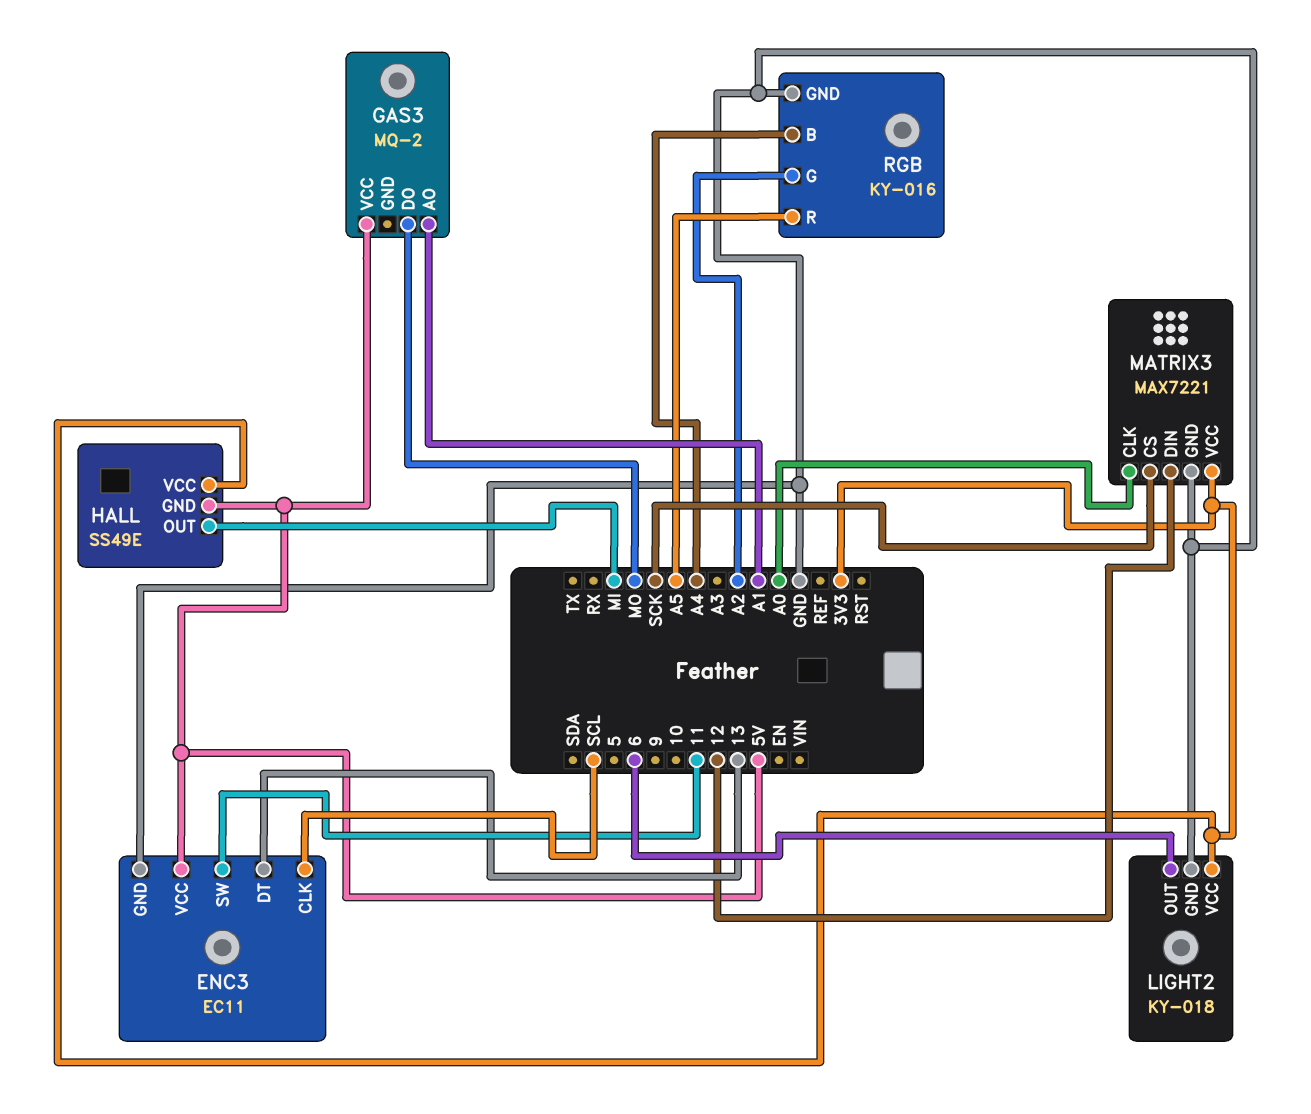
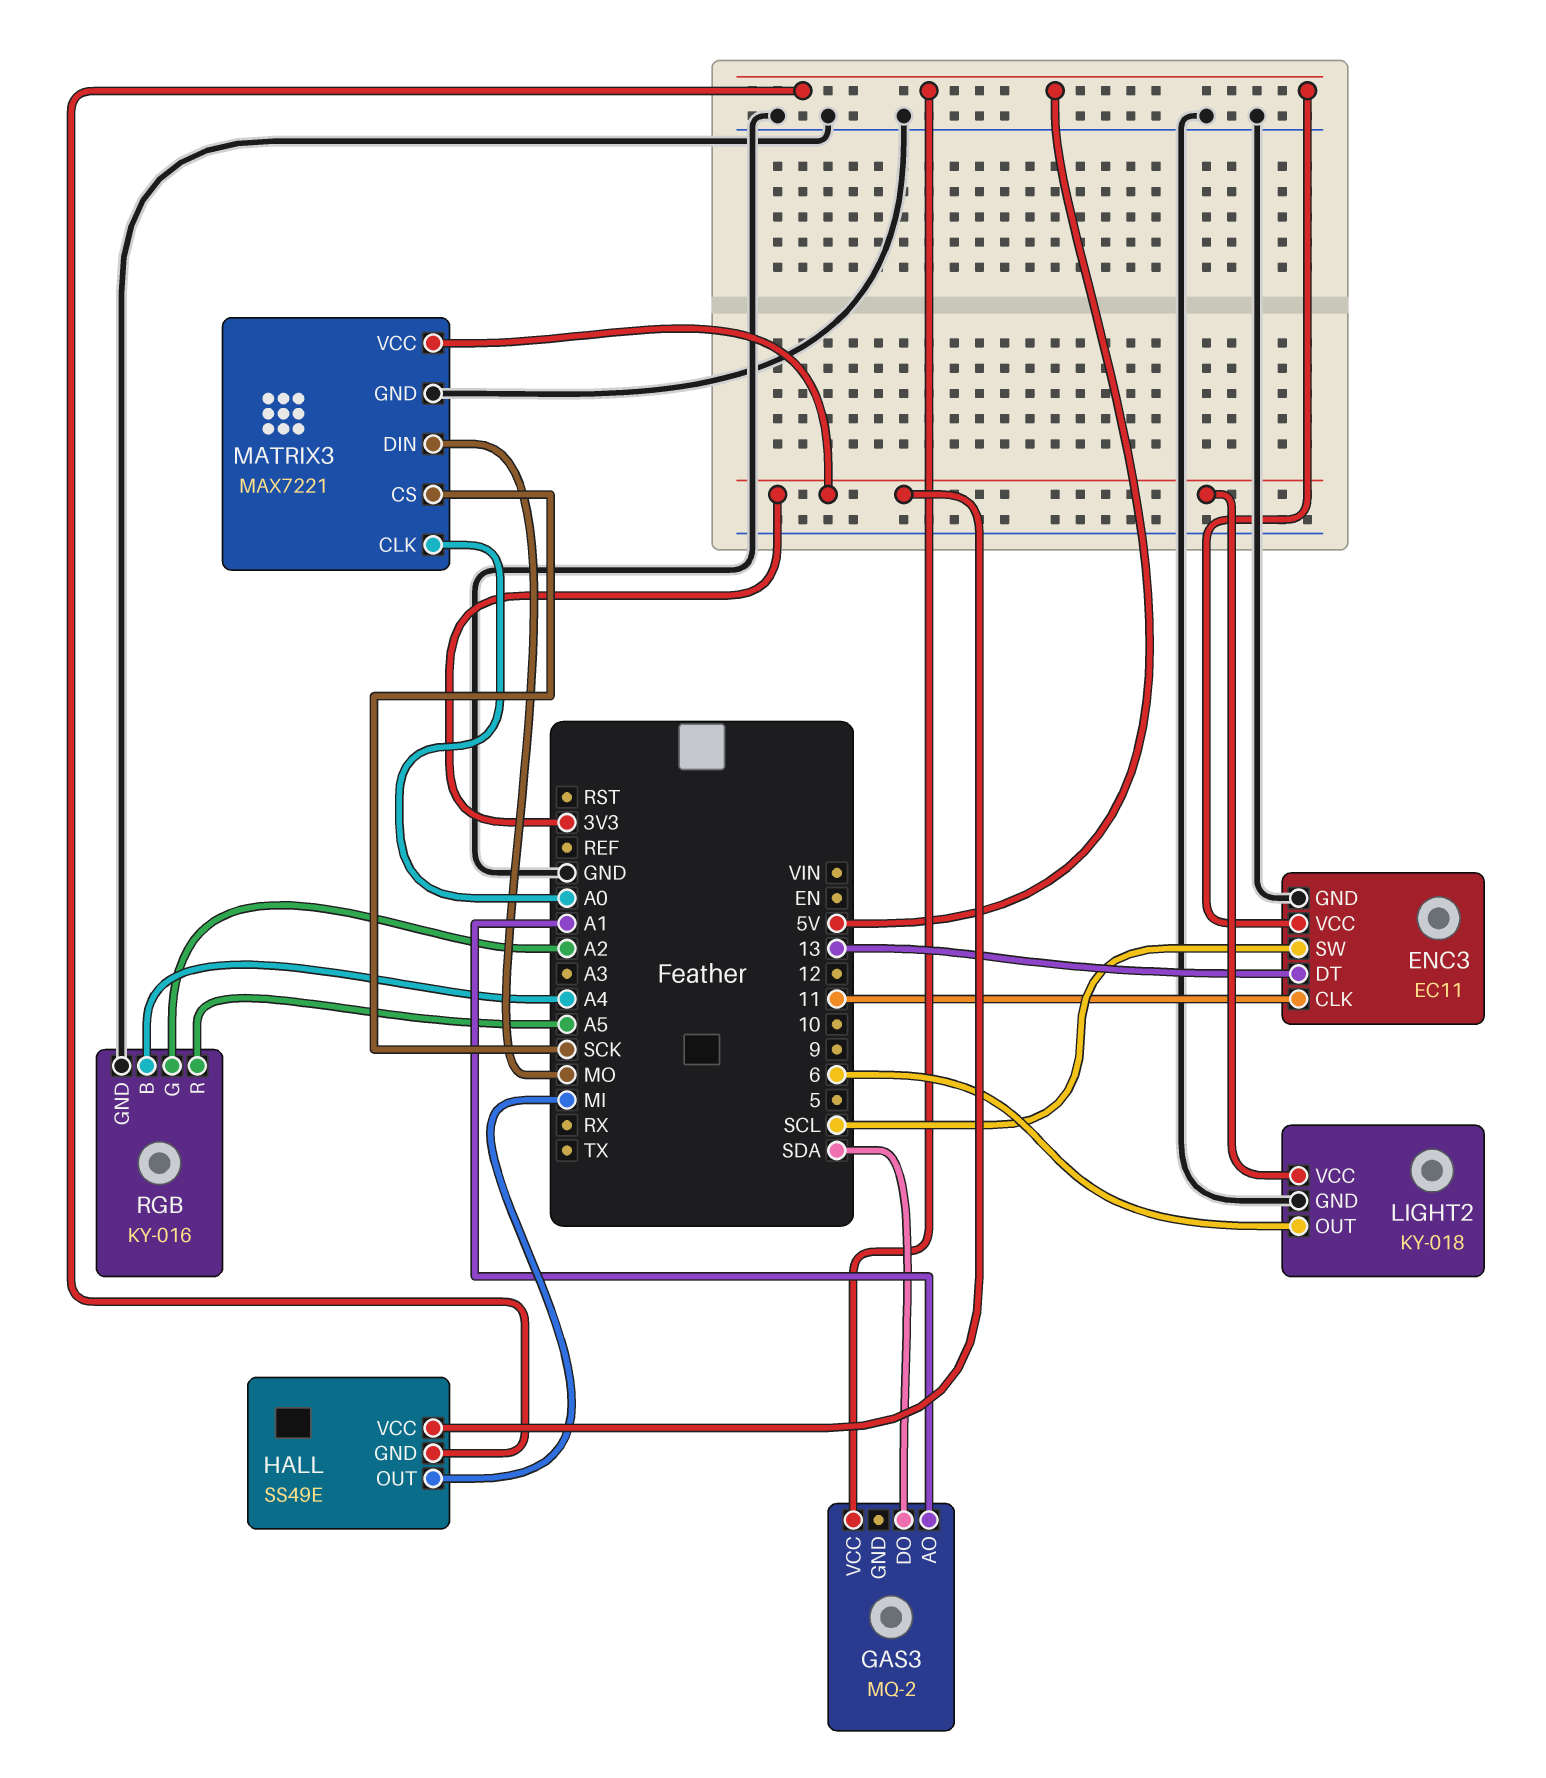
ENC3 pin CLK: SCL -> 11
ENC3 pin SW: 11 -> SCL
GAS3 pin DO: MO -> SDA
MATRIX3 pin DIN: 12 -> MO

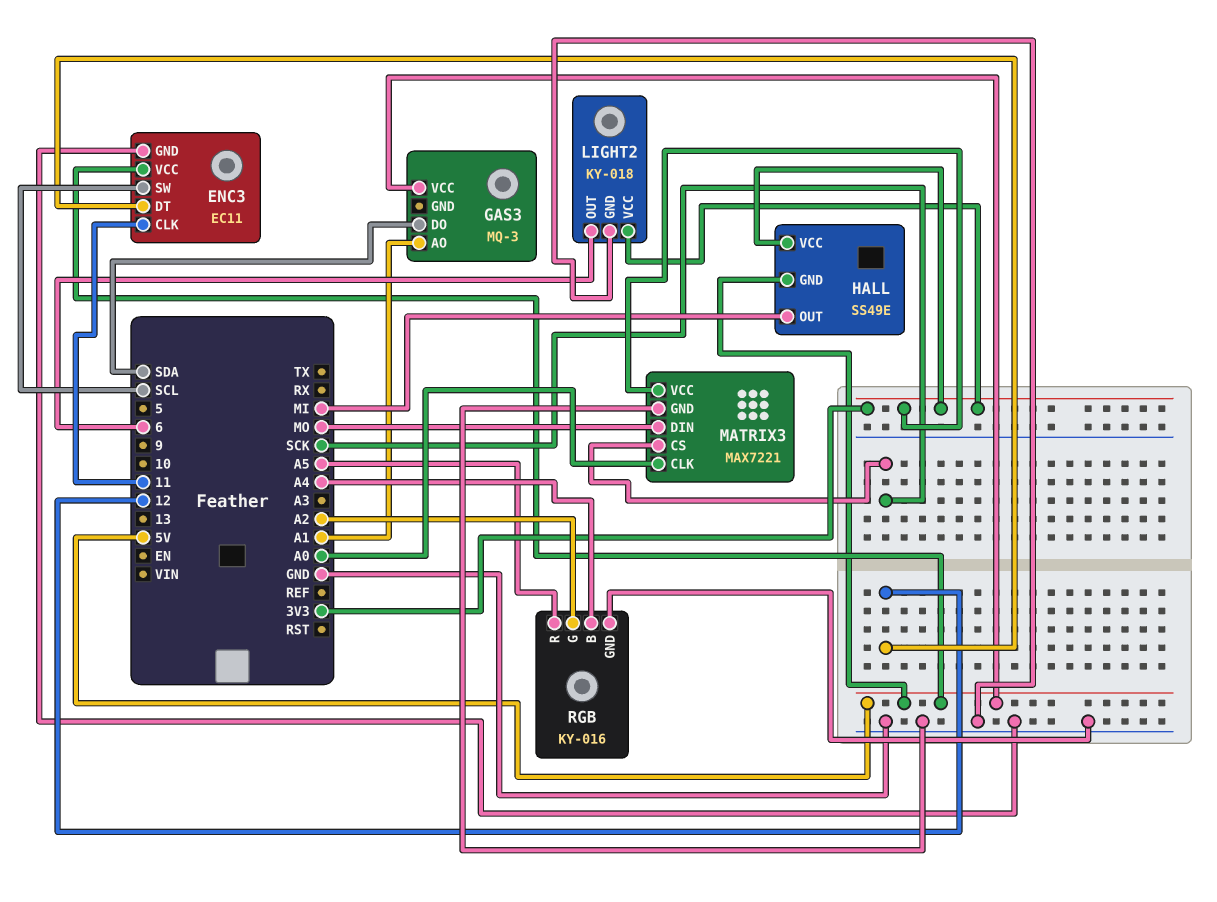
ENC3 pin DT: 13 -> 12
GAS3: MQ-2 -> MQ-3

